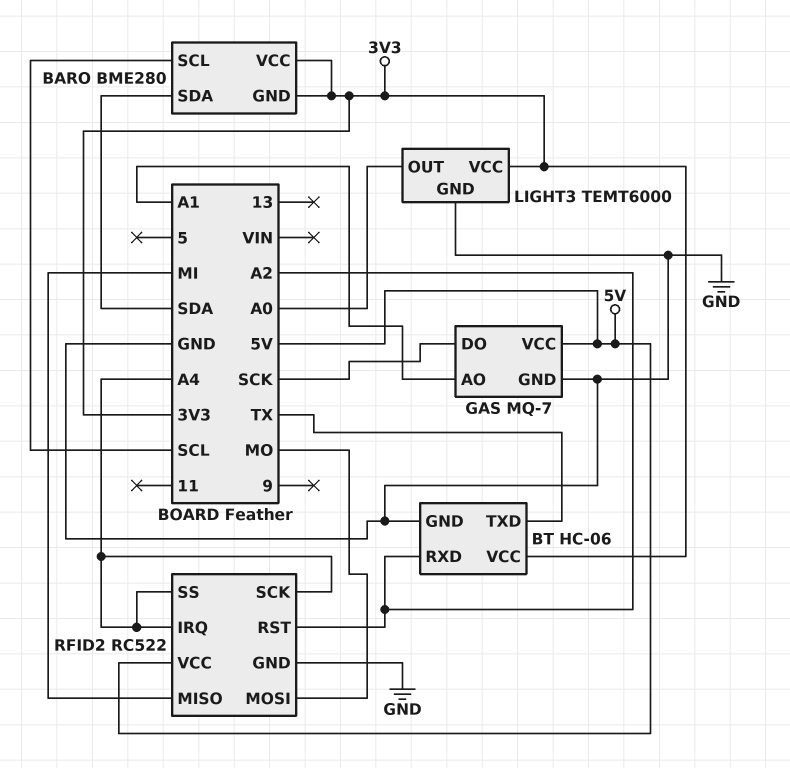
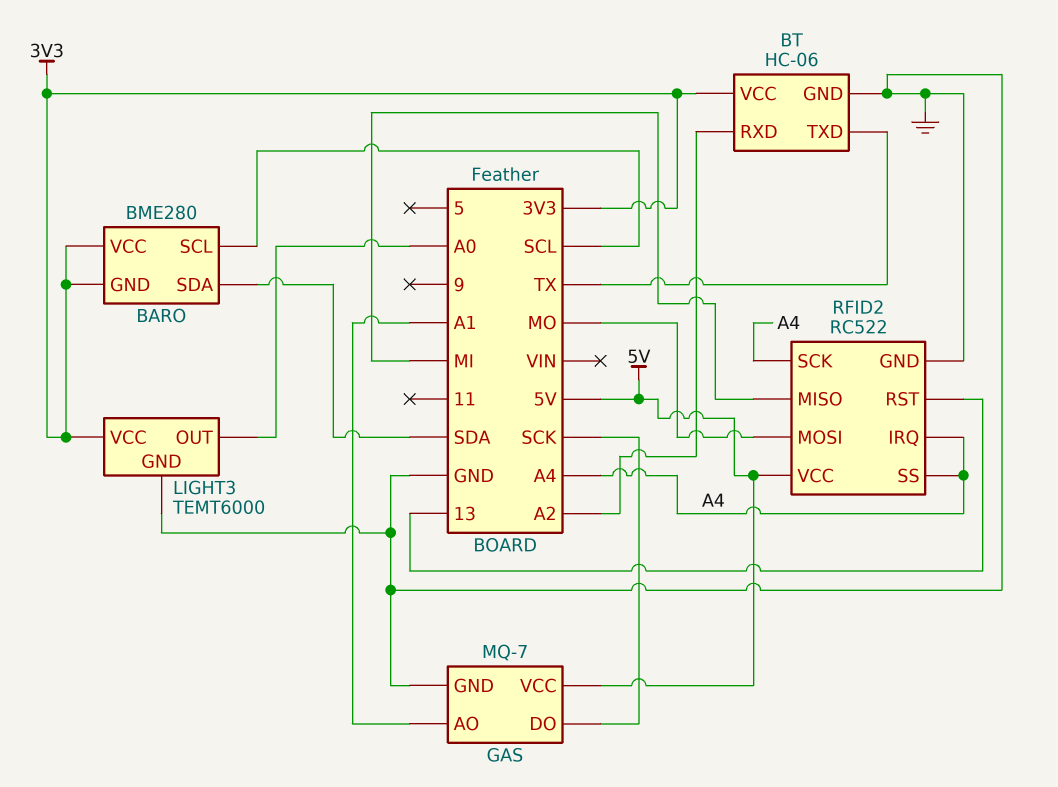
RFID2 pin RST: A2 -> 13

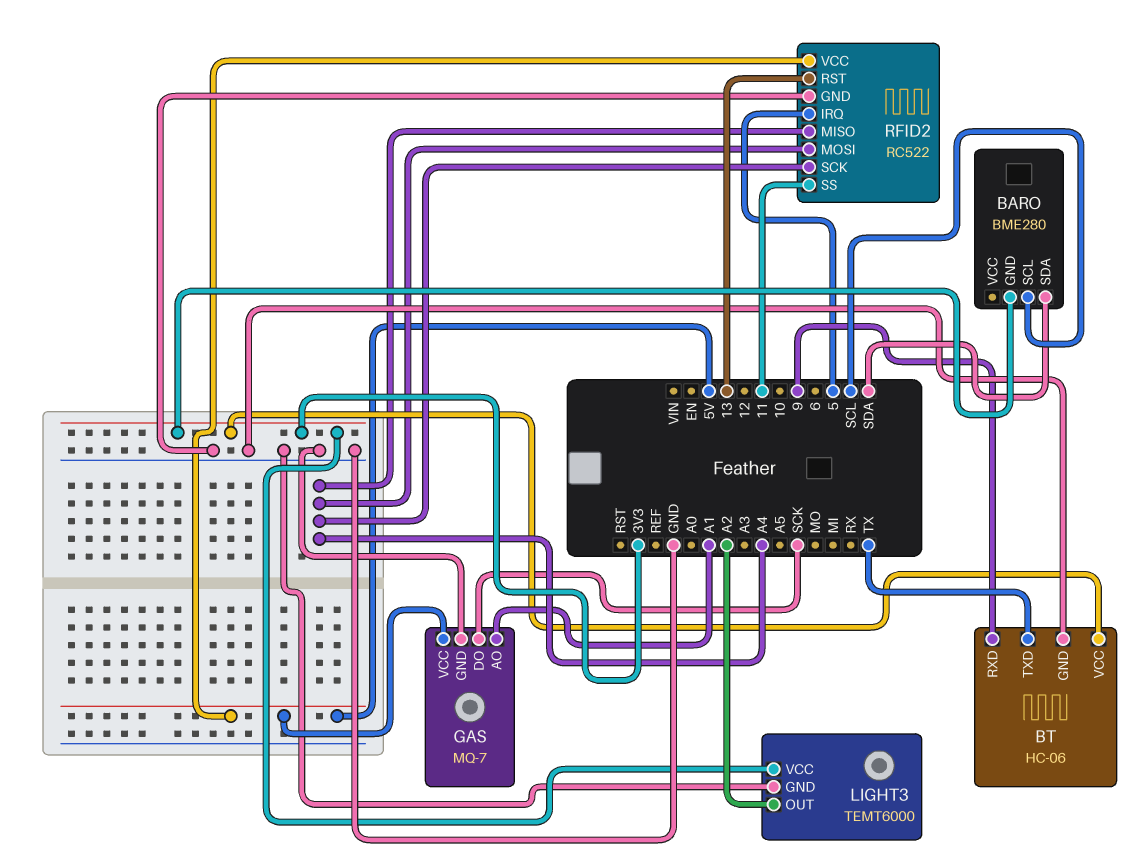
BARO pin VCC: 3V3 -> none
BT pin RXD: A2 -> 9
LIGHT3 pin OUT: A0 -> A2
RFID2 pin IRQ: A4 -> 5
RFID2 pin MISO: MI -> A4
RFID2 pin MOSI: MO -> A4
RFID2 pin SS: A4 -> 11

